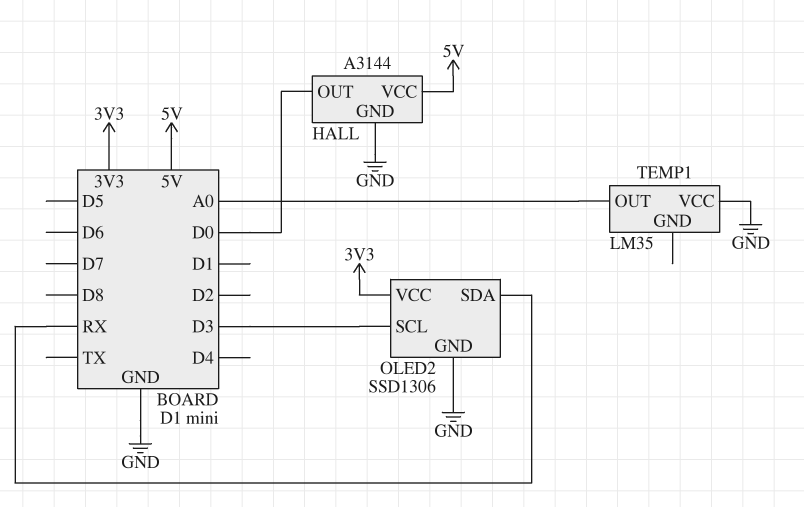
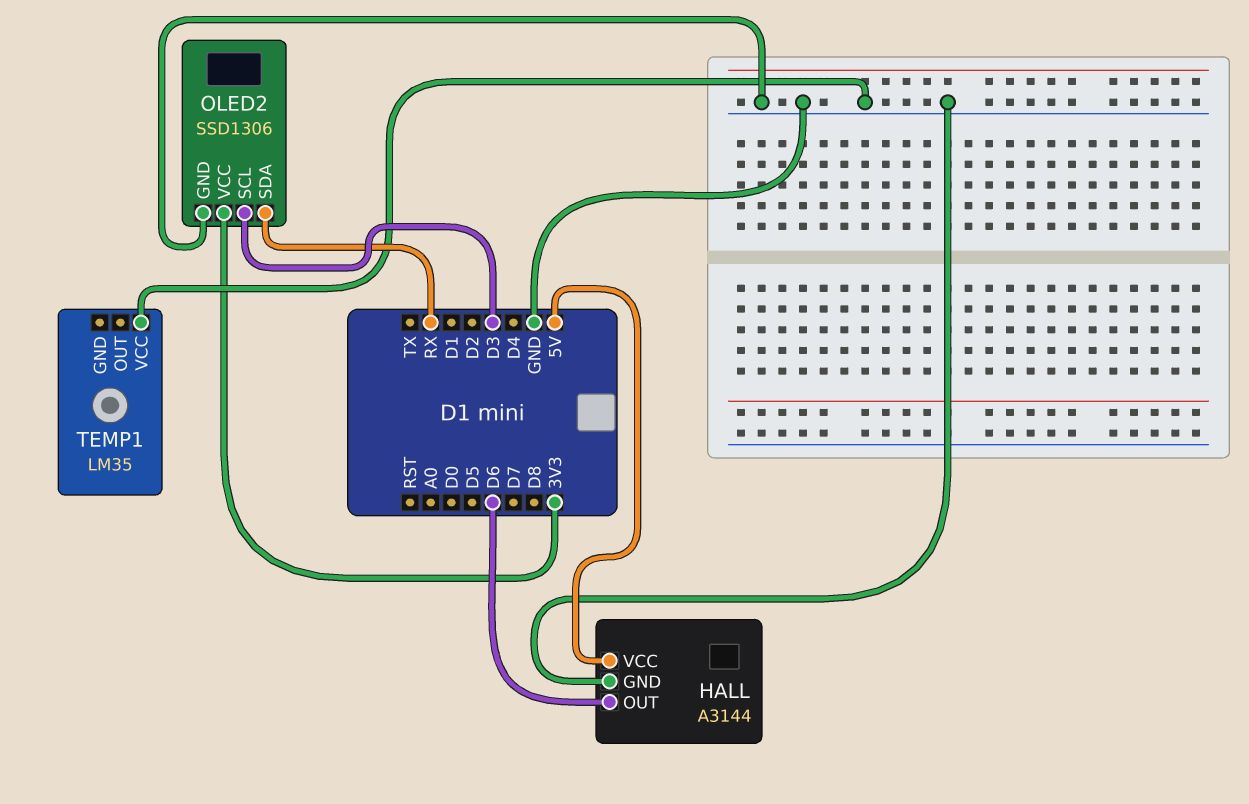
HALL pin OUT: D0 -> D6
TEMP1 pin OUT: A0 -> none

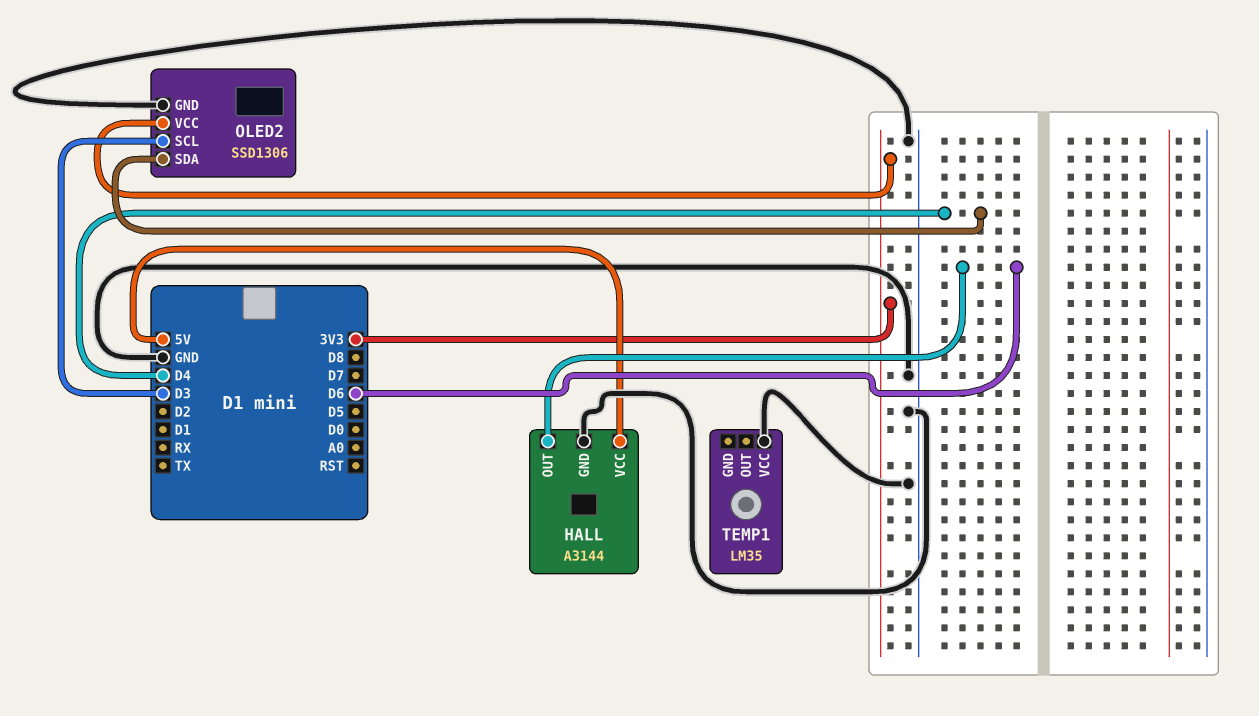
OLED2 pin SDA: RX -> D4

